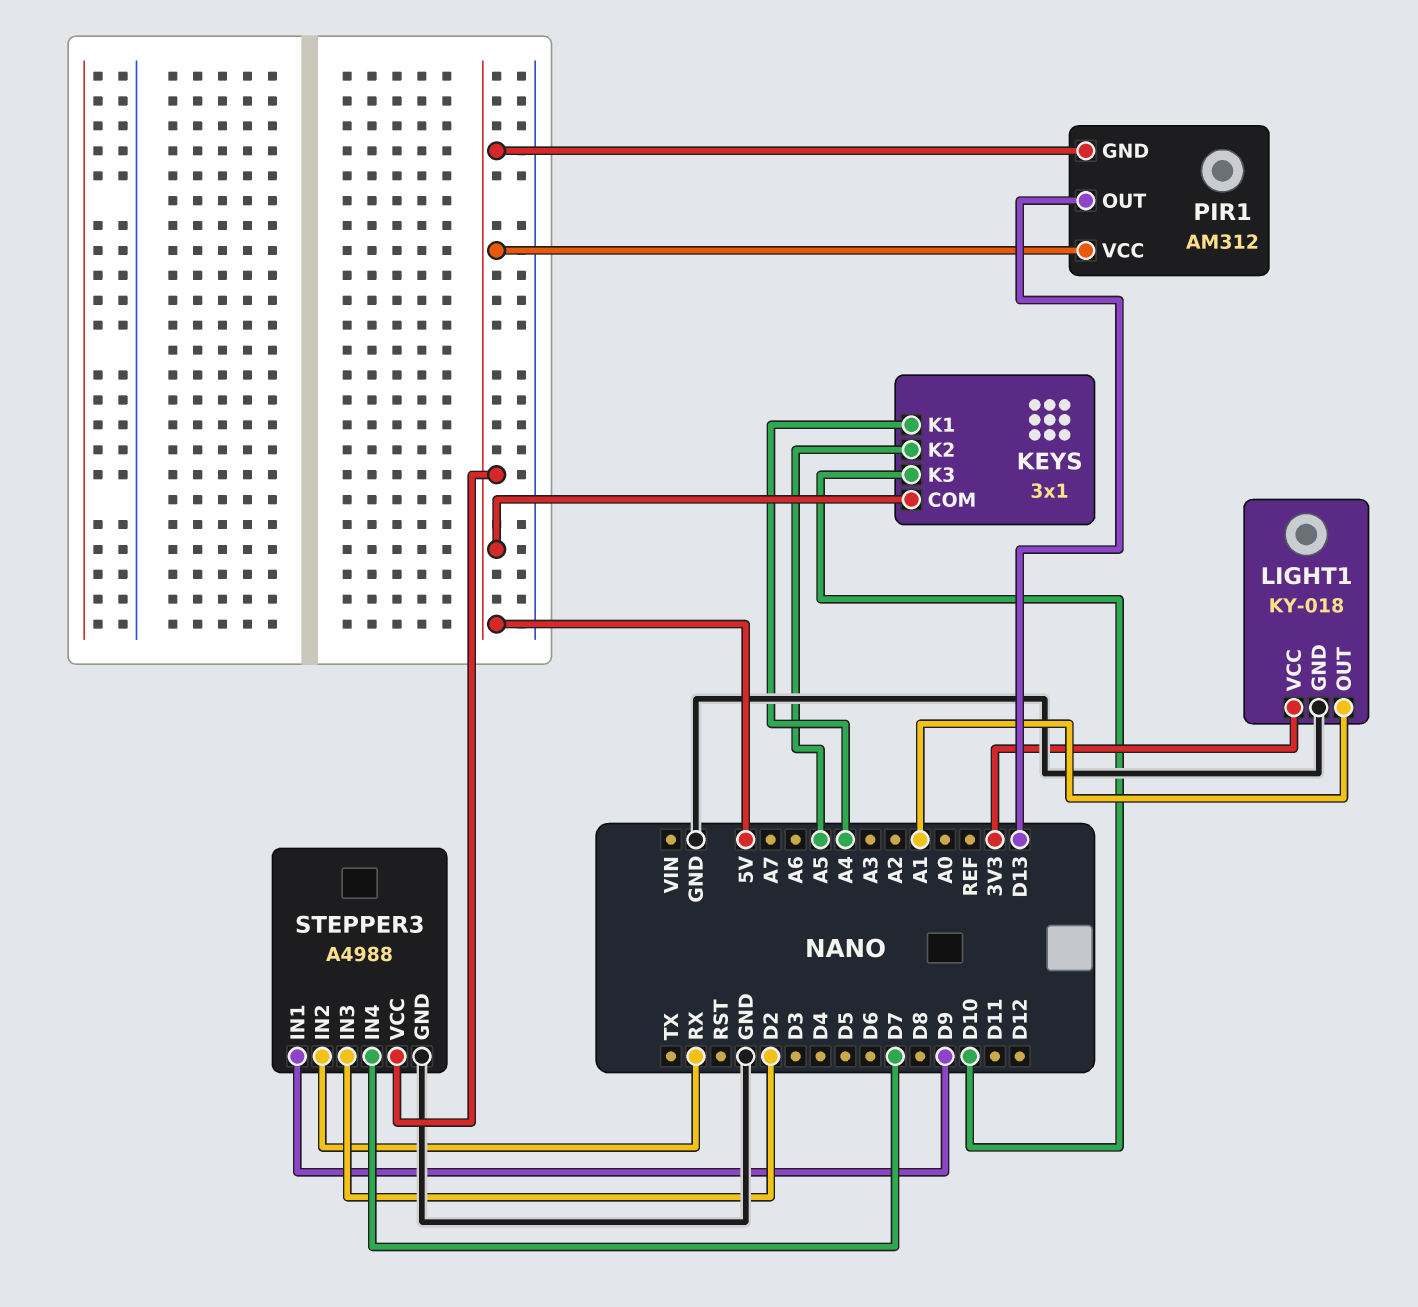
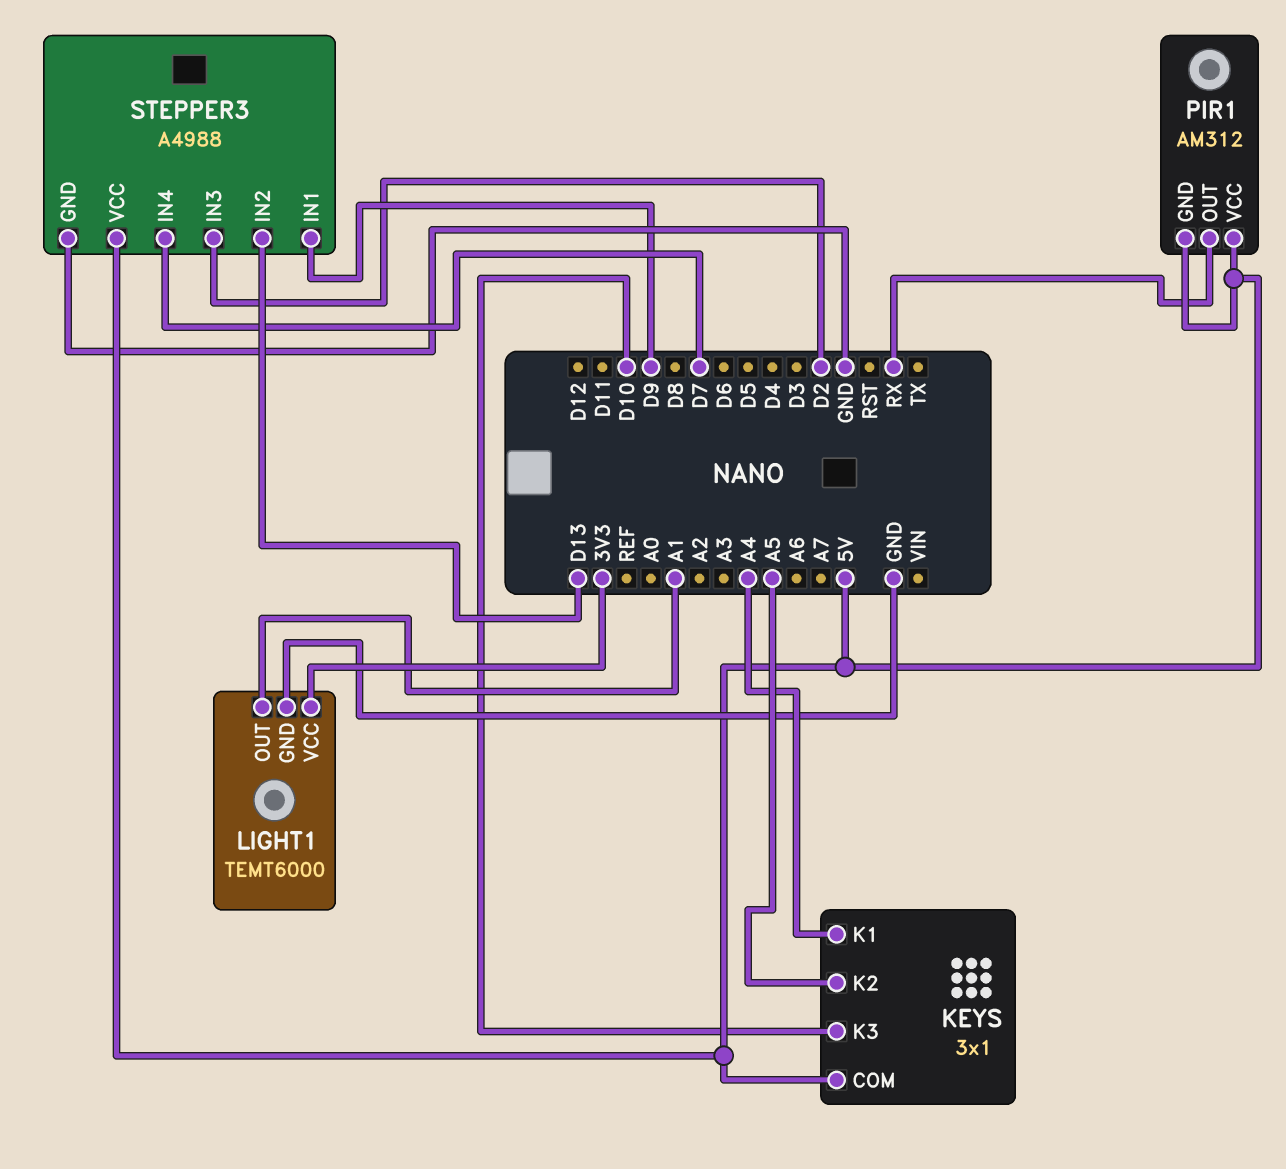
LIGHT1: KY-018 -> TEMT6000
PIR1 pin OUT: D13 -> RX
STEPPER3 pin IN2: RX -> D13

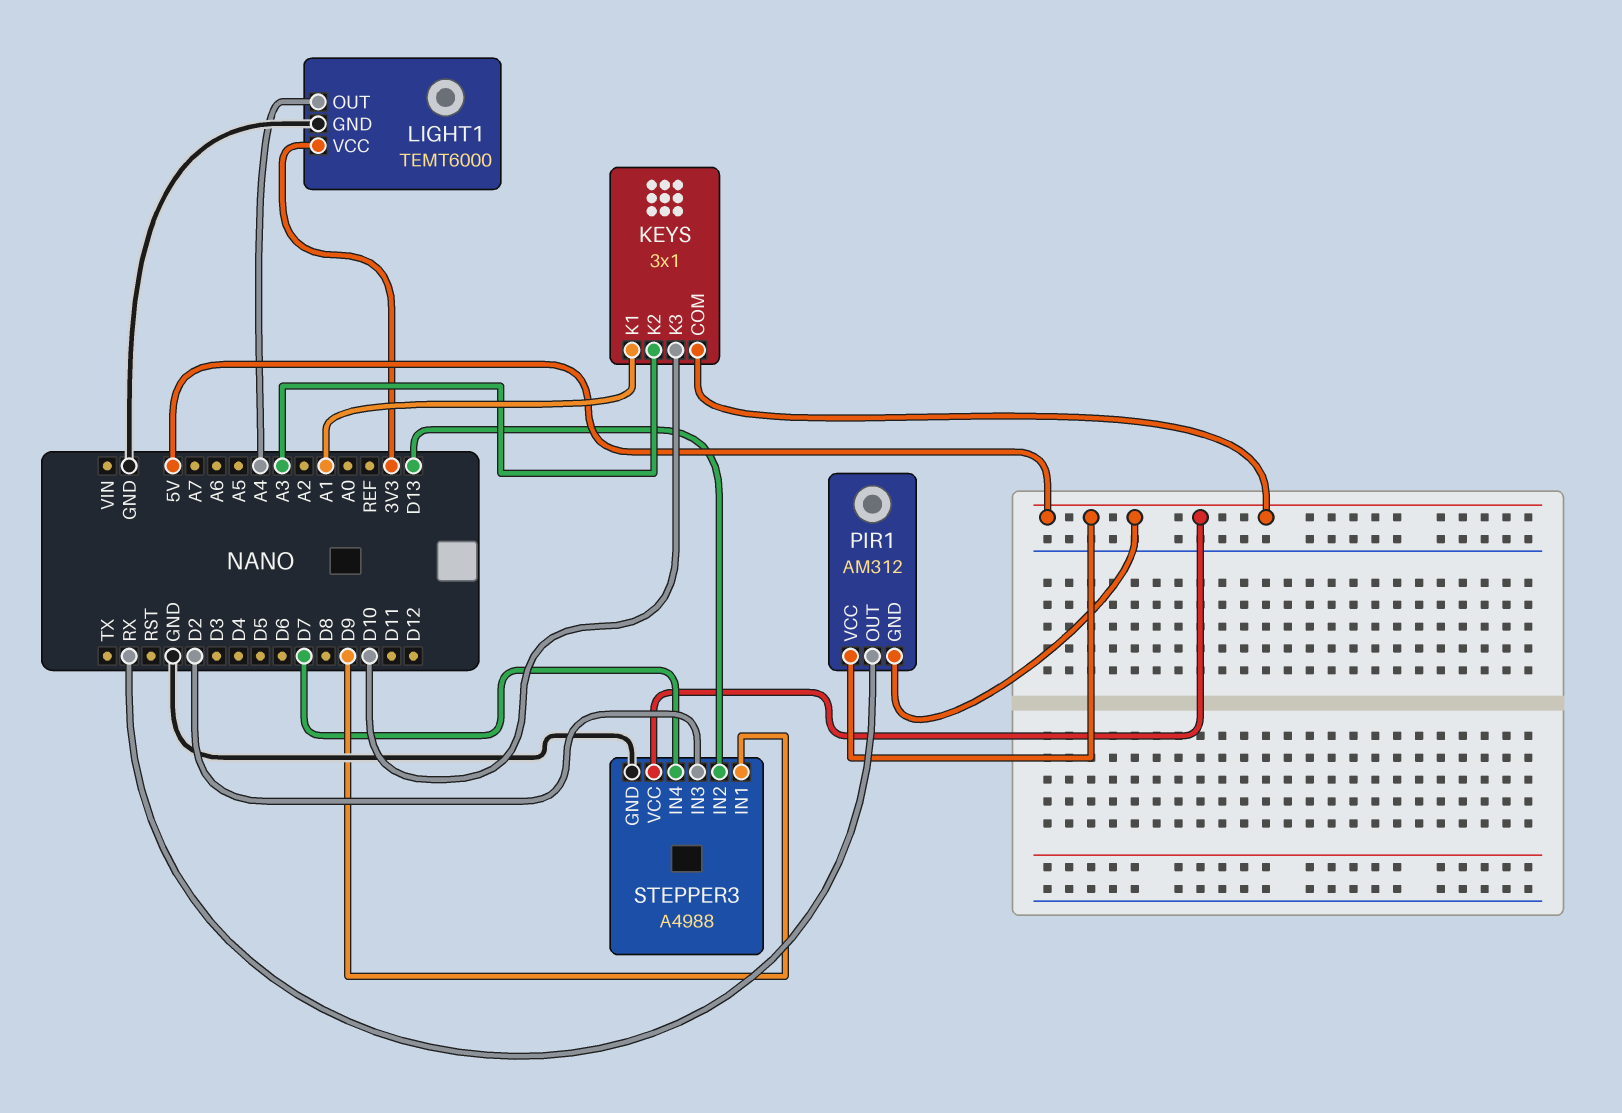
KEYS pin K1: A4 -> A1
KEYS pin K2: A5 -> A3
LIGHT1 pin OUT: A1 -> A4

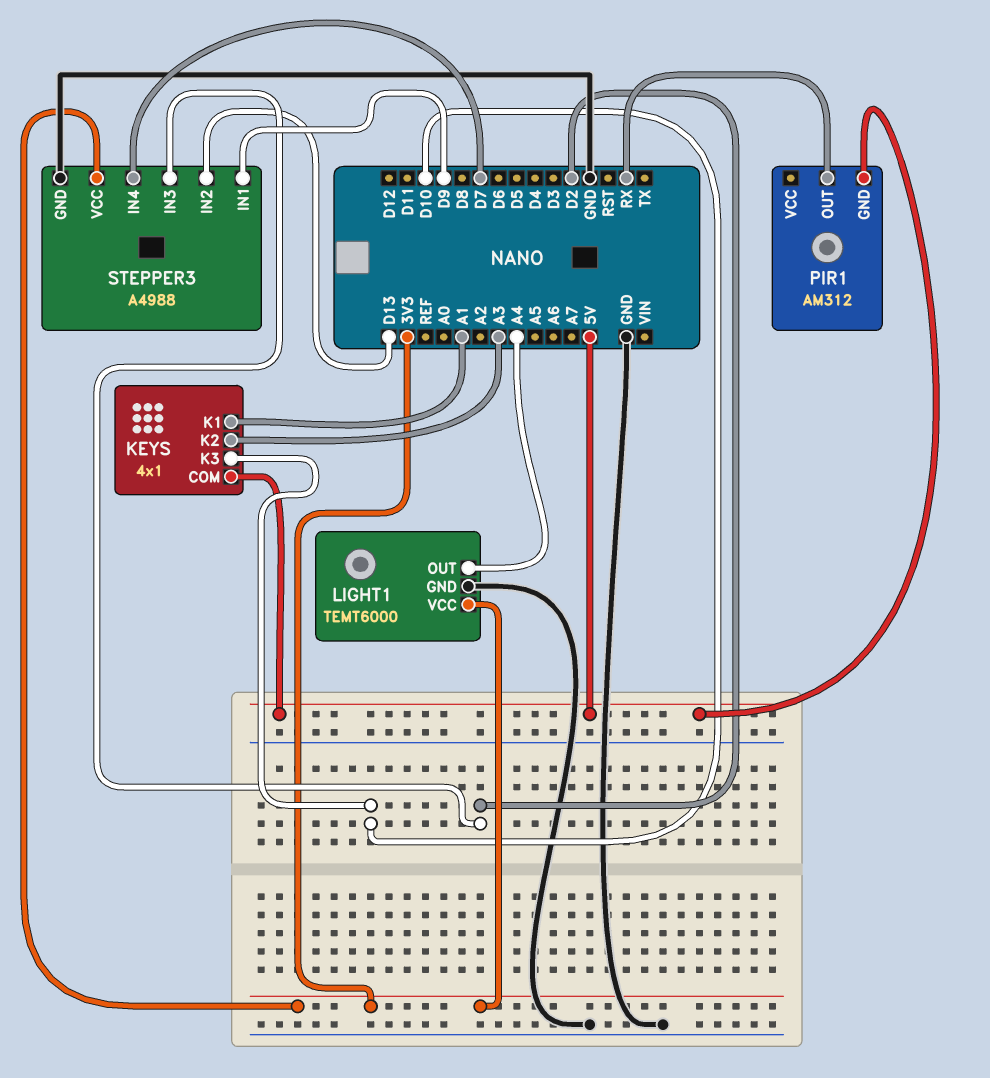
KEYS: 3x1 -> 4x1
PIR1 pin VCC: 5V -> none
STEPPER3 pin VCC: 5V -> 3V3

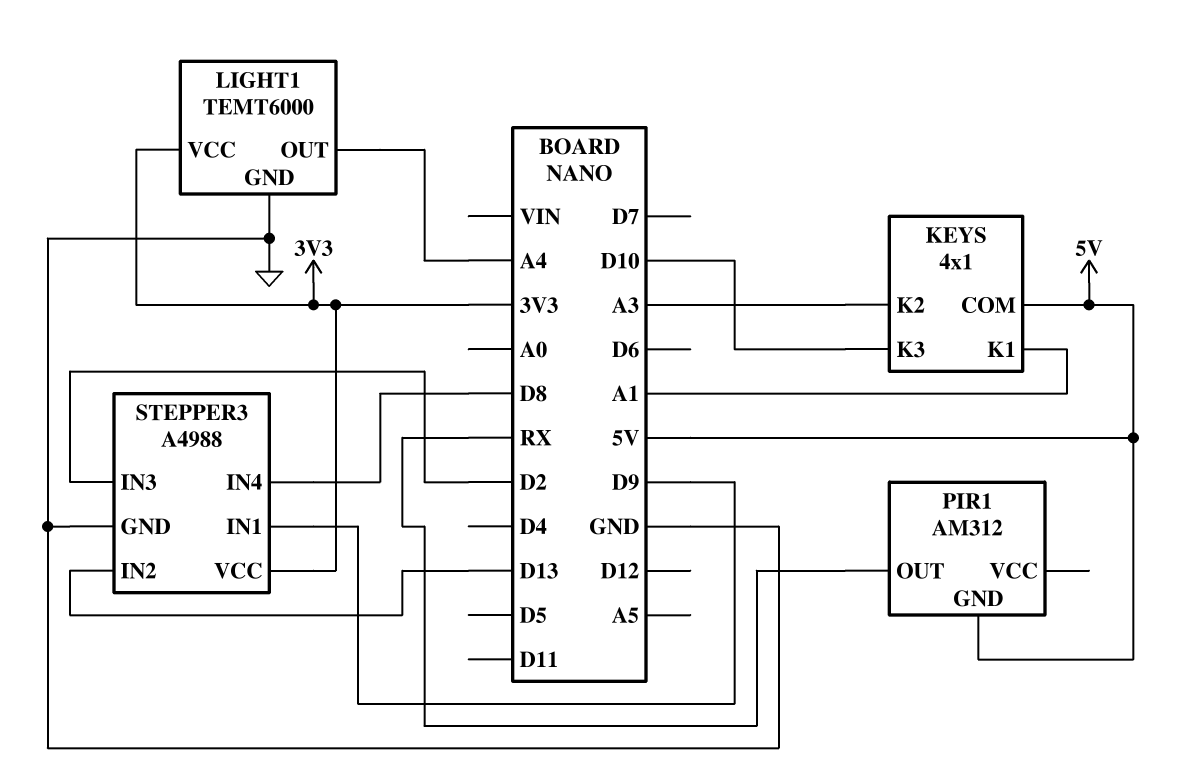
STEPPER3 pin IN4: D7 -> D8

